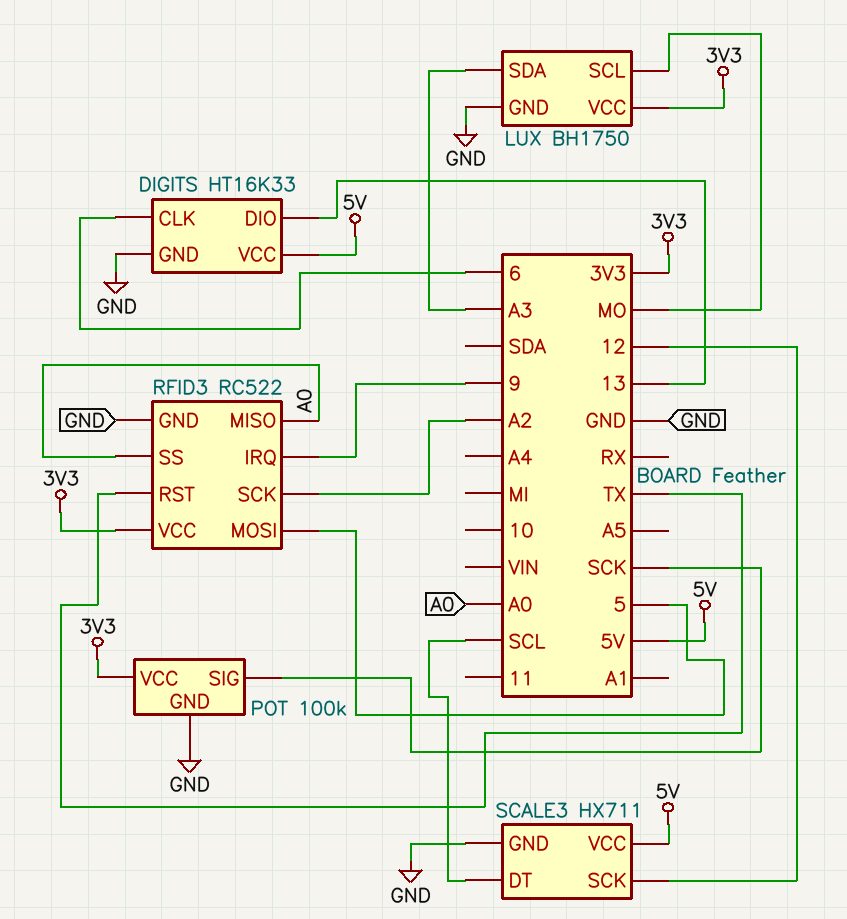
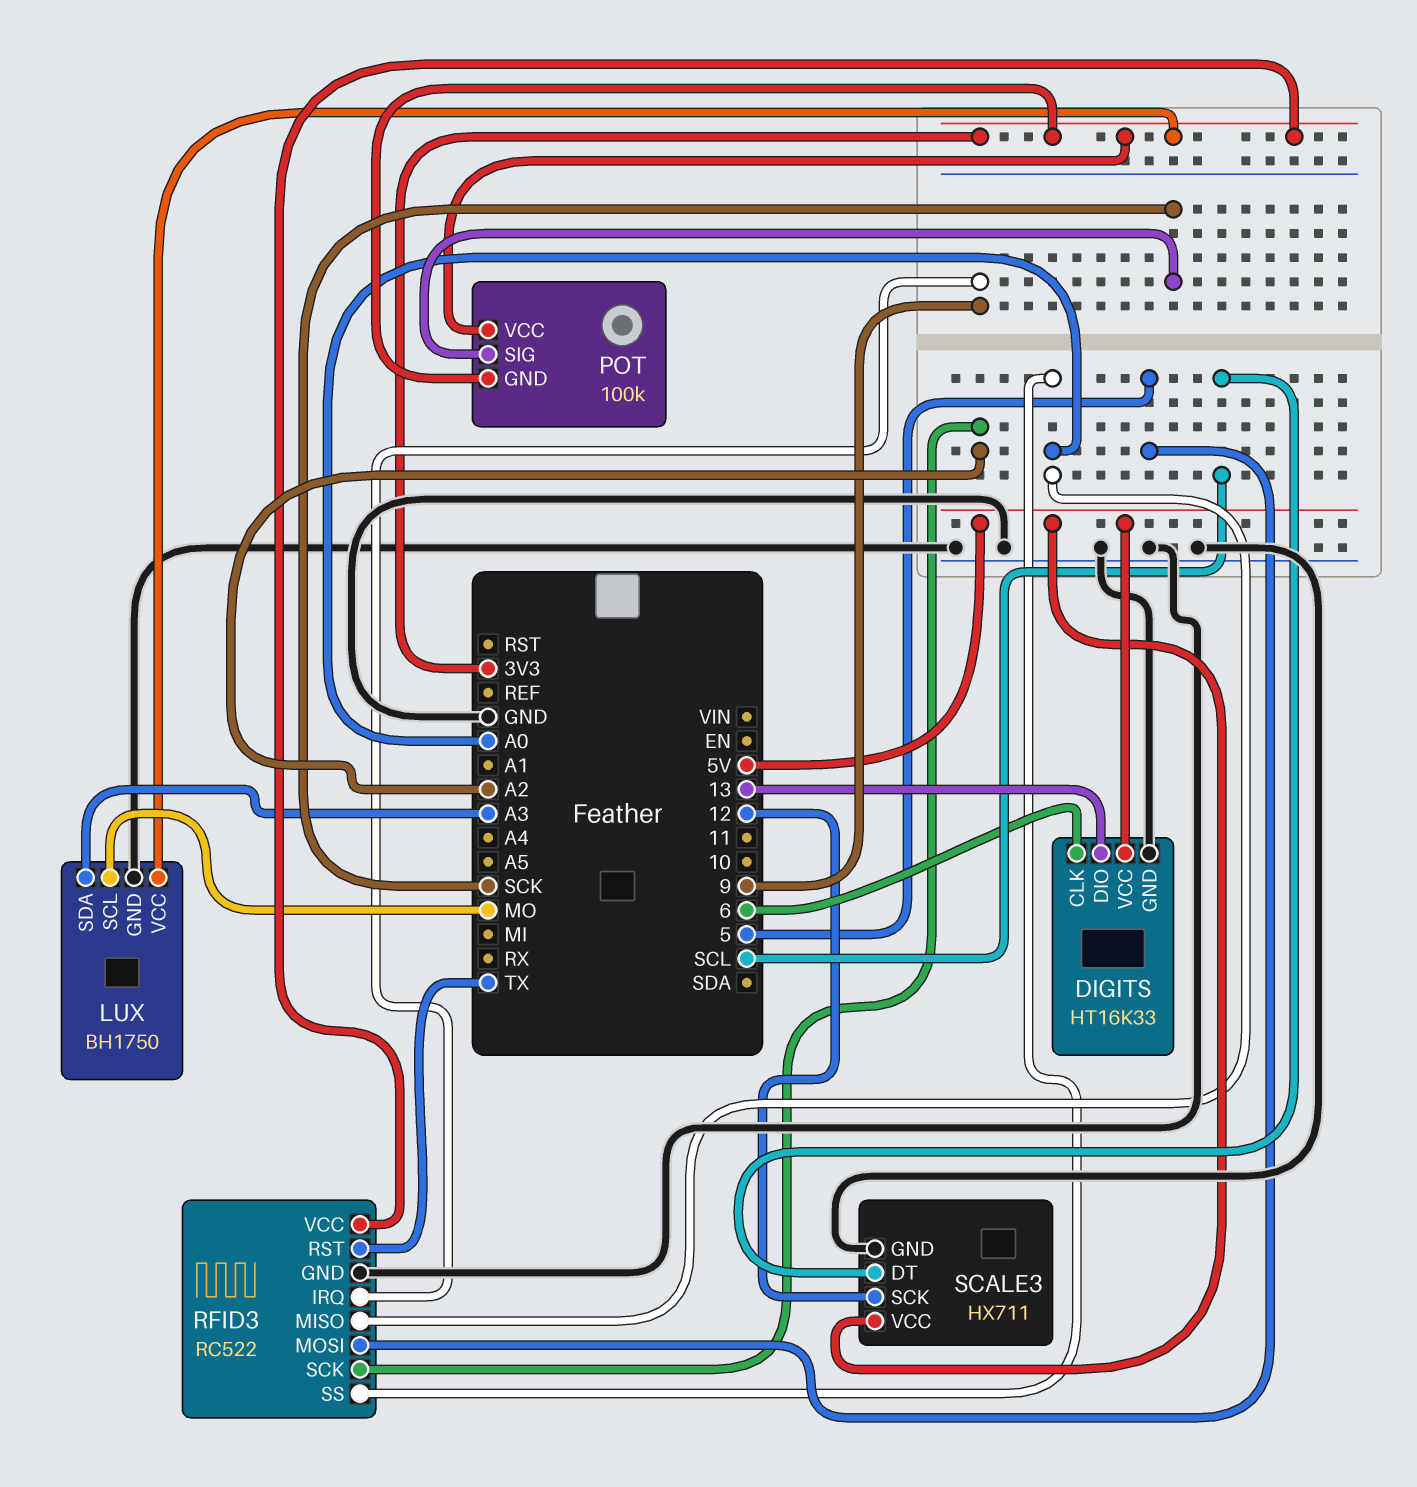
POT pin GND: GND -> 3V3

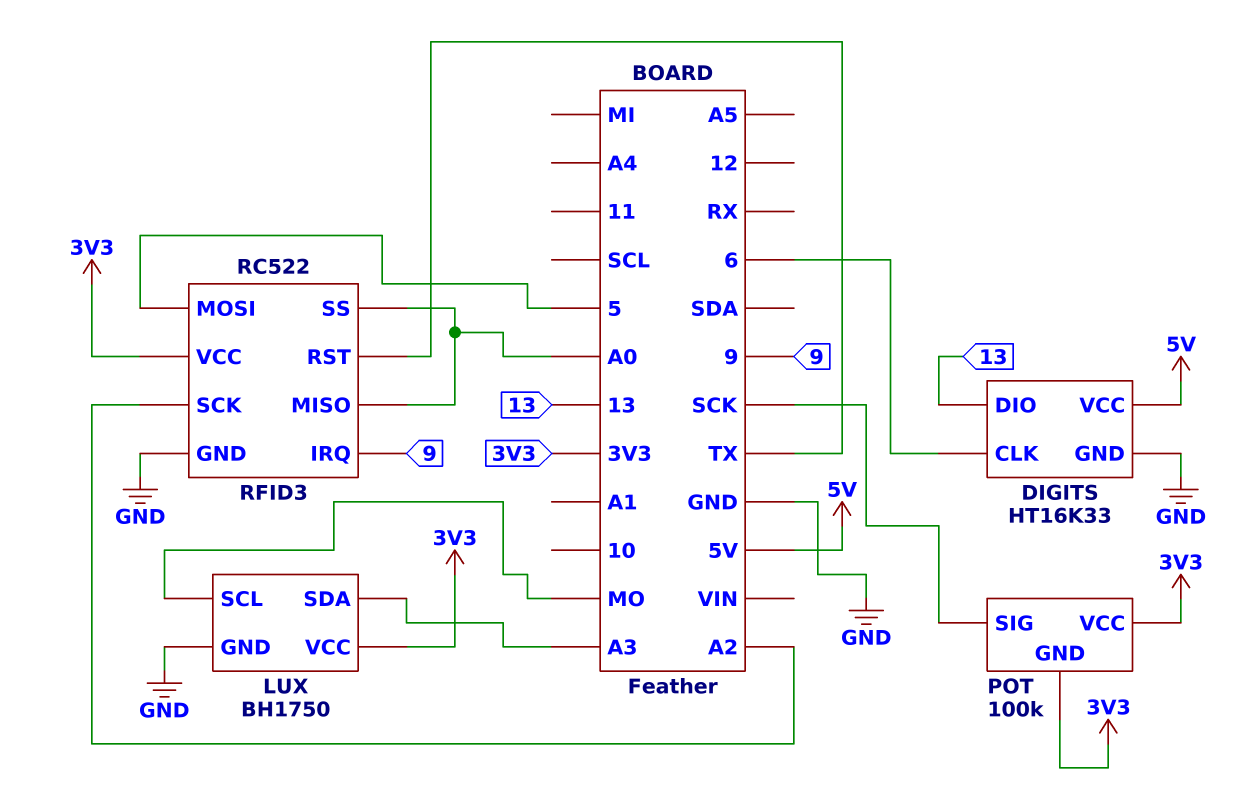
SCALE3: HX711 -> none
SCALE3 pin DT: SCL -> none
SCALE3 pin GND: GND -> none
SCALE3 pin SCK: 12 -> none
SCALE3 pin VCC: 5V -> none

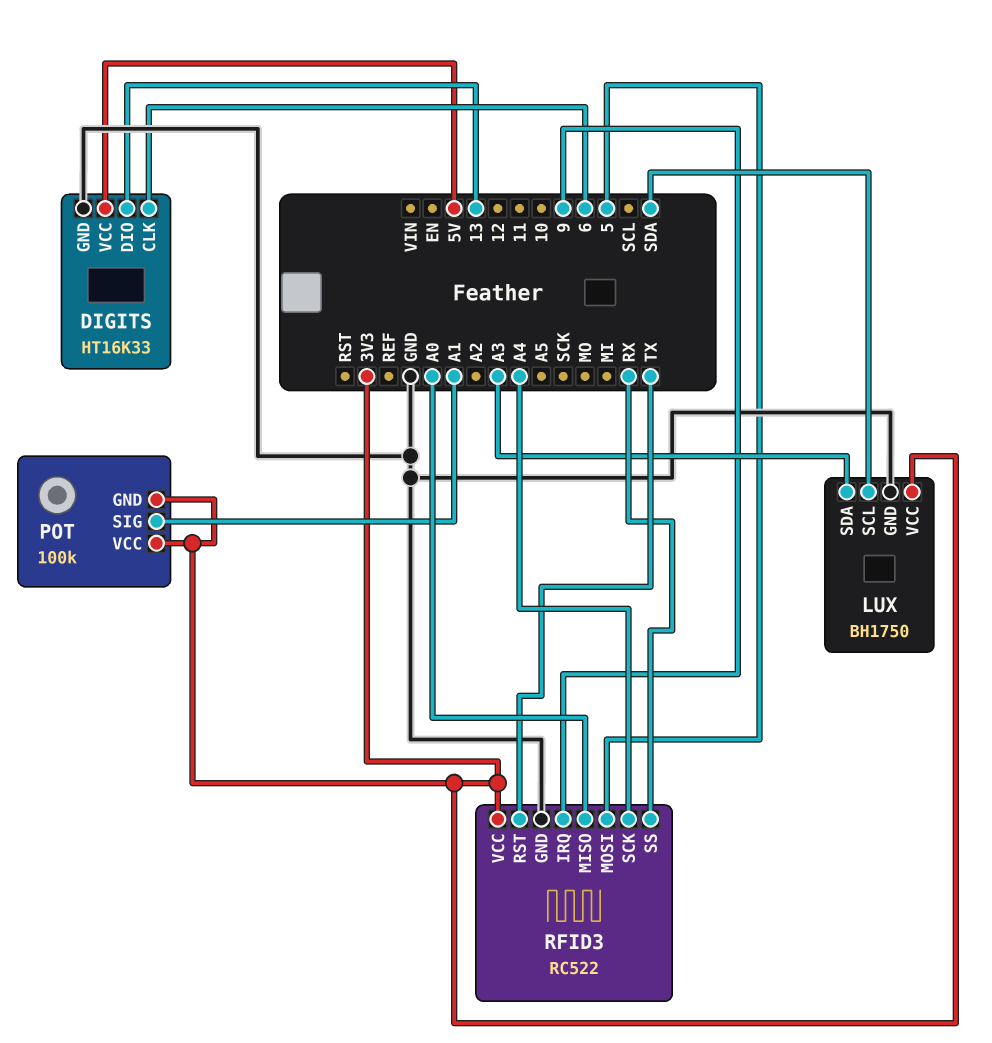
LUX pin SCL: MO -> SDA
POT pin SIG: SCK -> A1
RFID3 pin SCK: A2 -> A4
RFID3 pin SS: A0 -> RX

